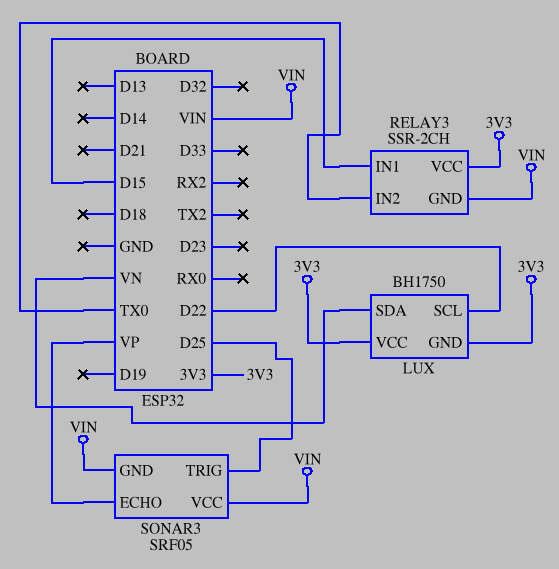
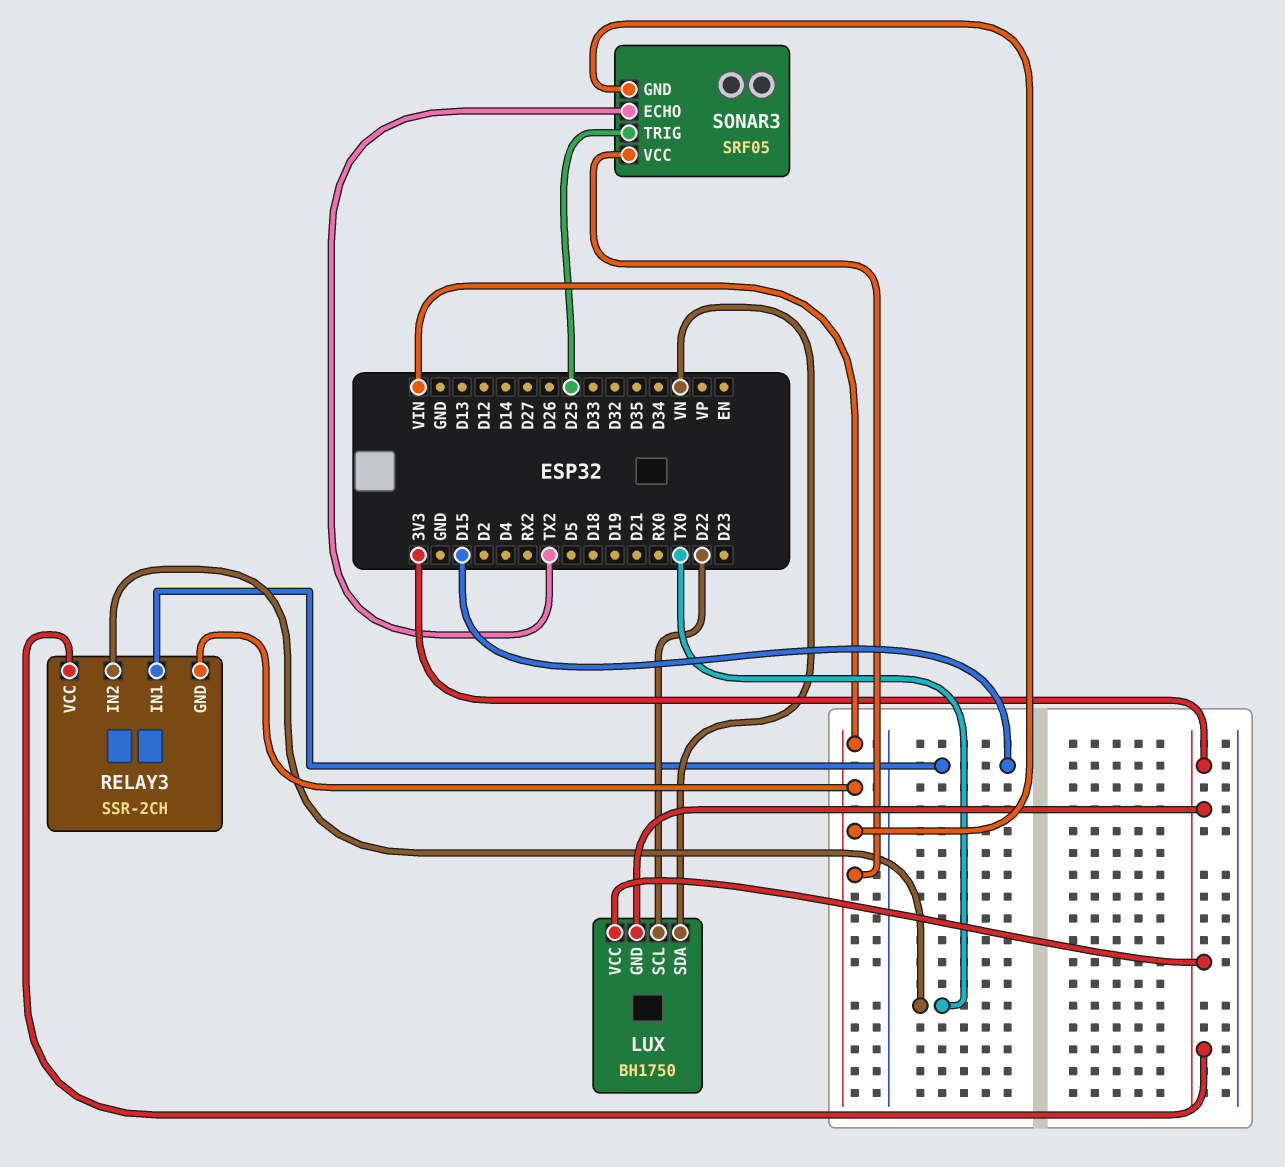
SONAR3 pin ECHO: VP -> TX2

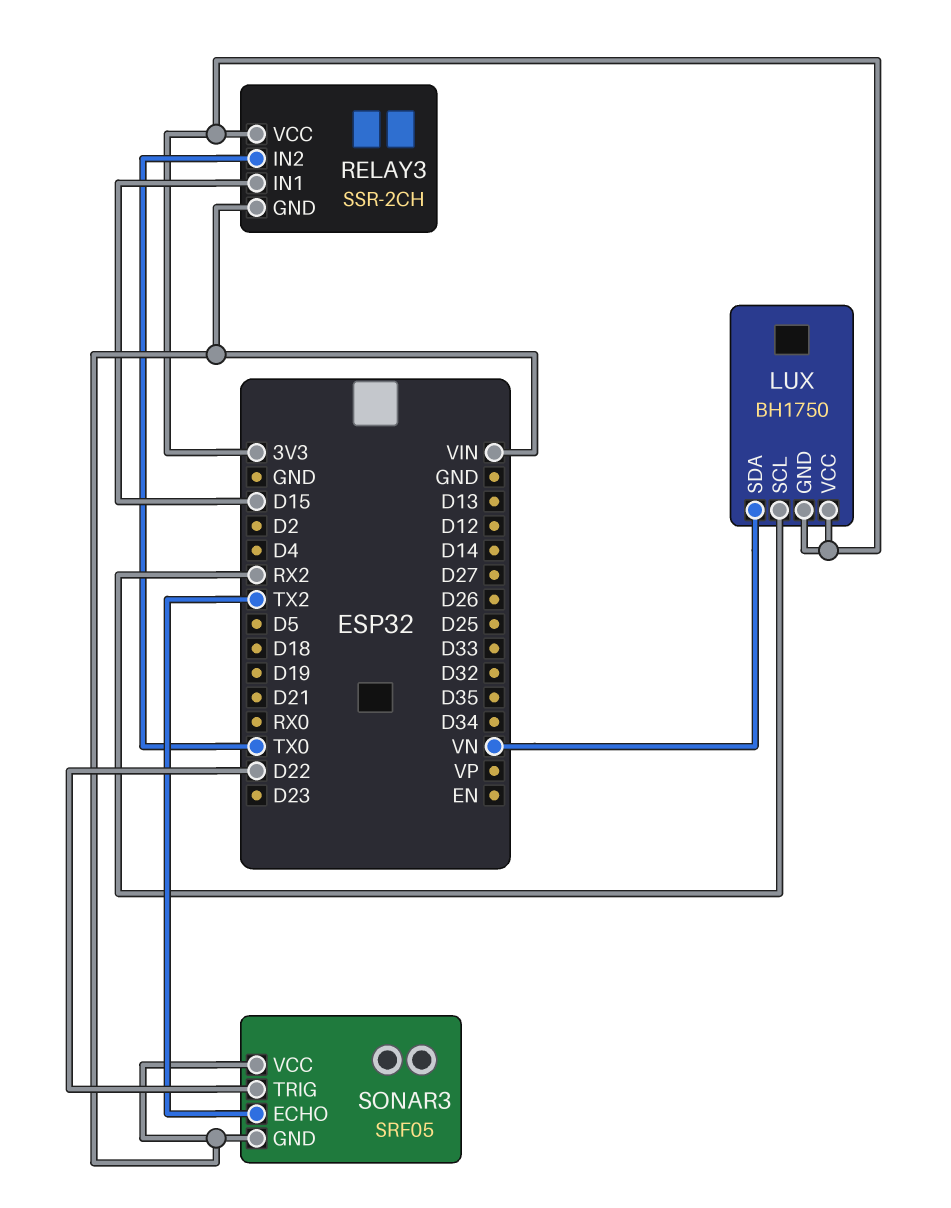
LUX pin SCL: D22 -> RX2
SONAR3 pin TRIG: D25 -> D22

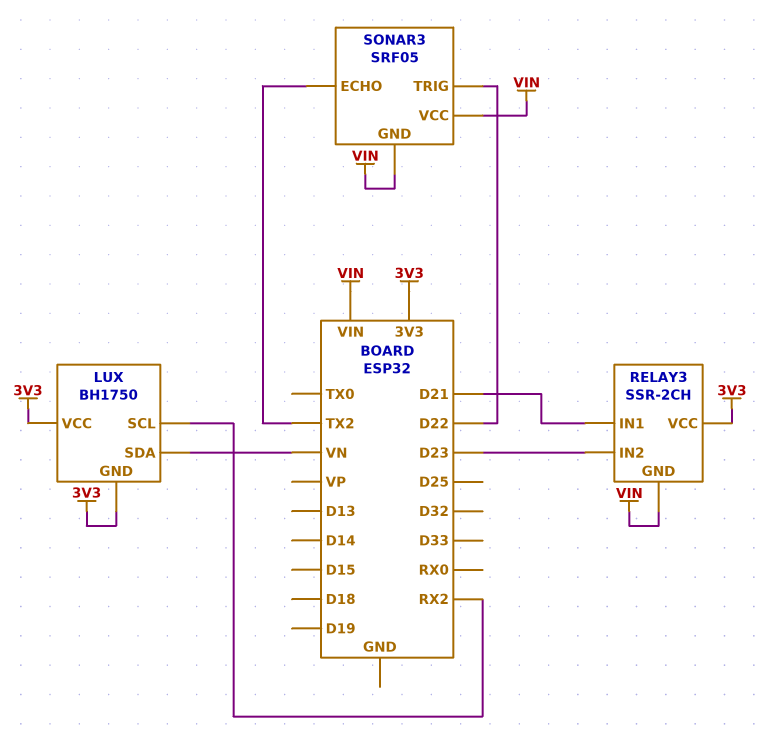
RELAY3 pin IN1: D15 -> D21
RELAY3 pin IN2: TX0 -> D23

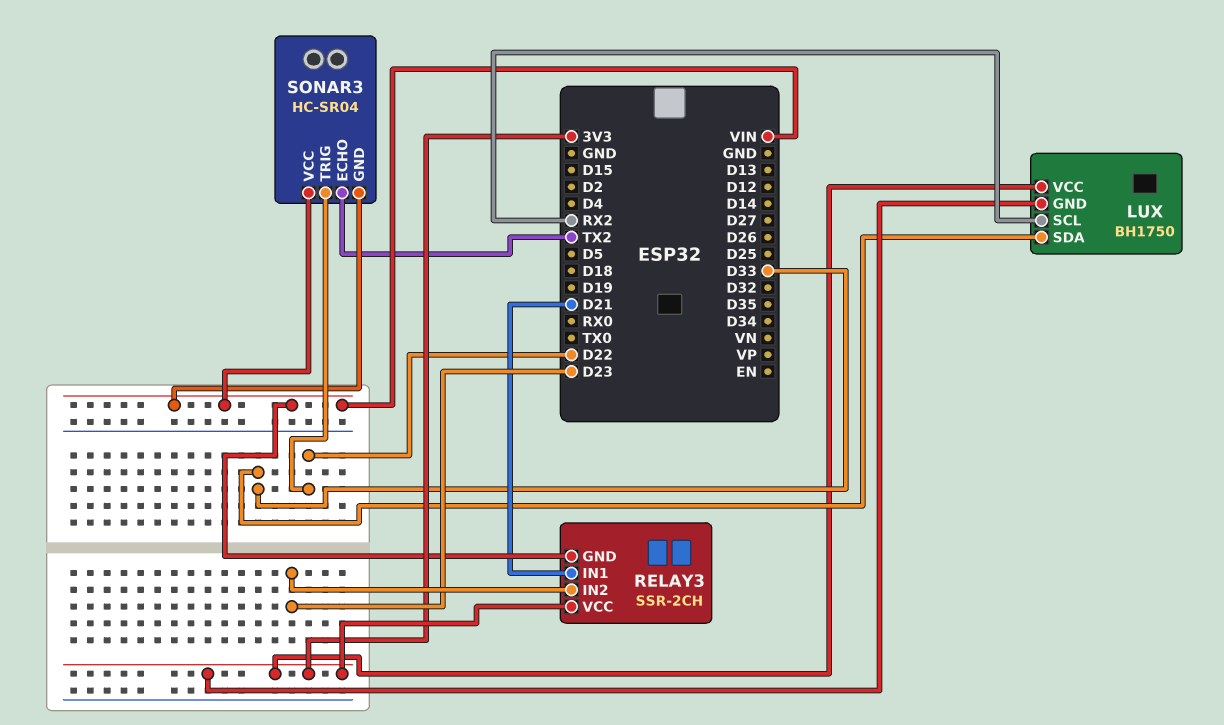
LUX pin SDA: VN -> D33
SONAR3: SRF05 -> HC-SR04

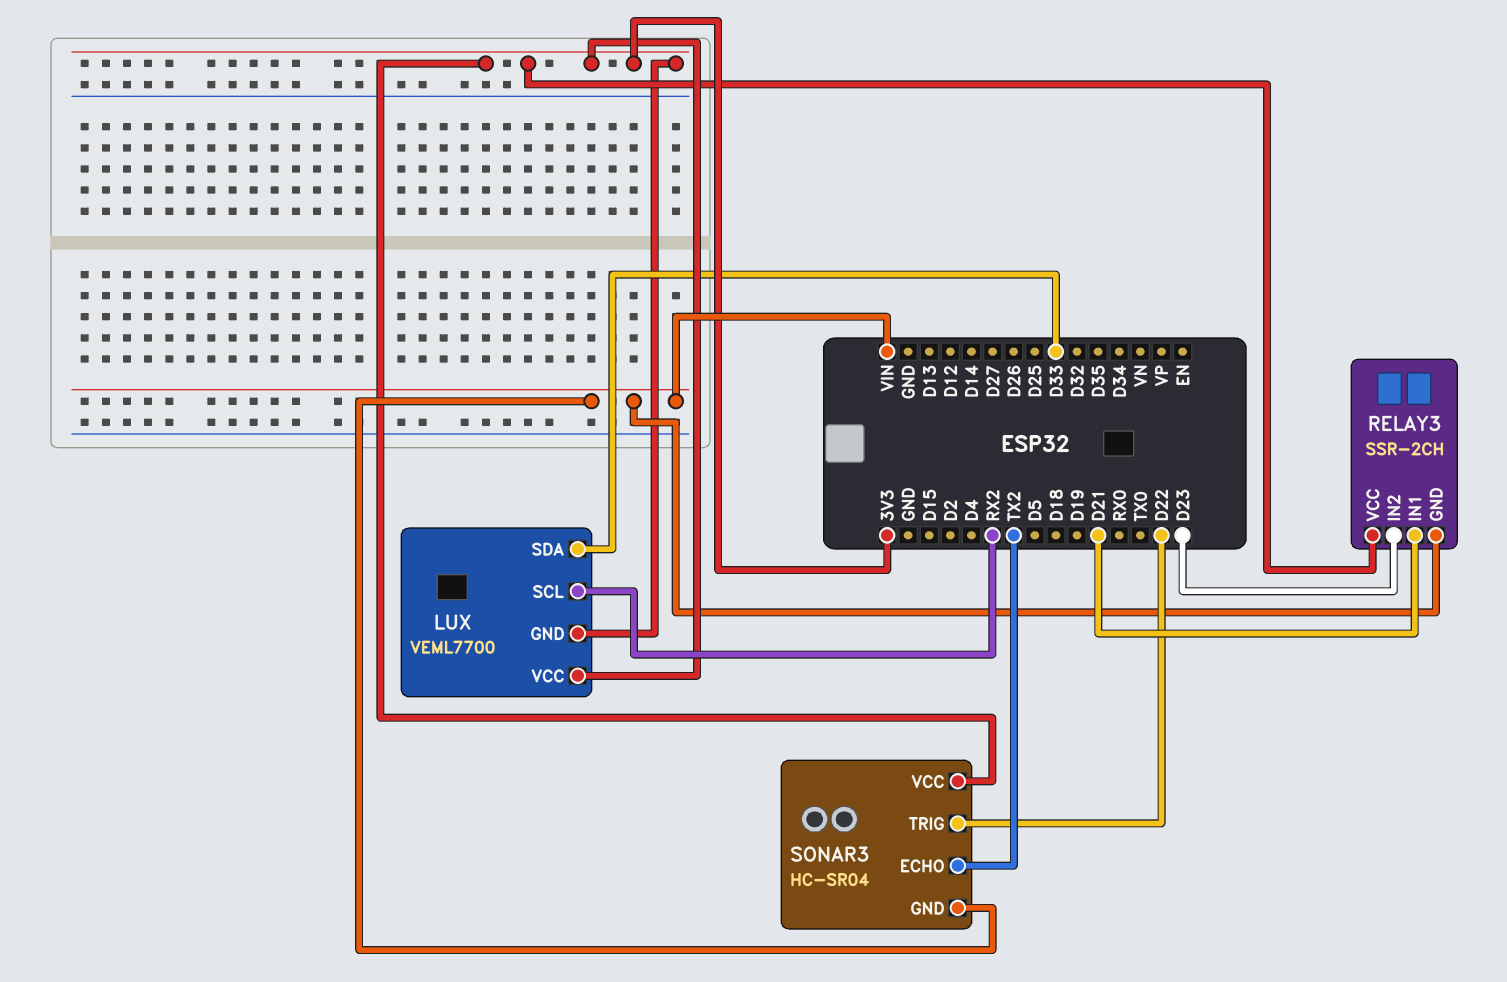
LUX: BH1750 -> VEML7700
SONAR3 pin VCC: VIN -> 3V3

